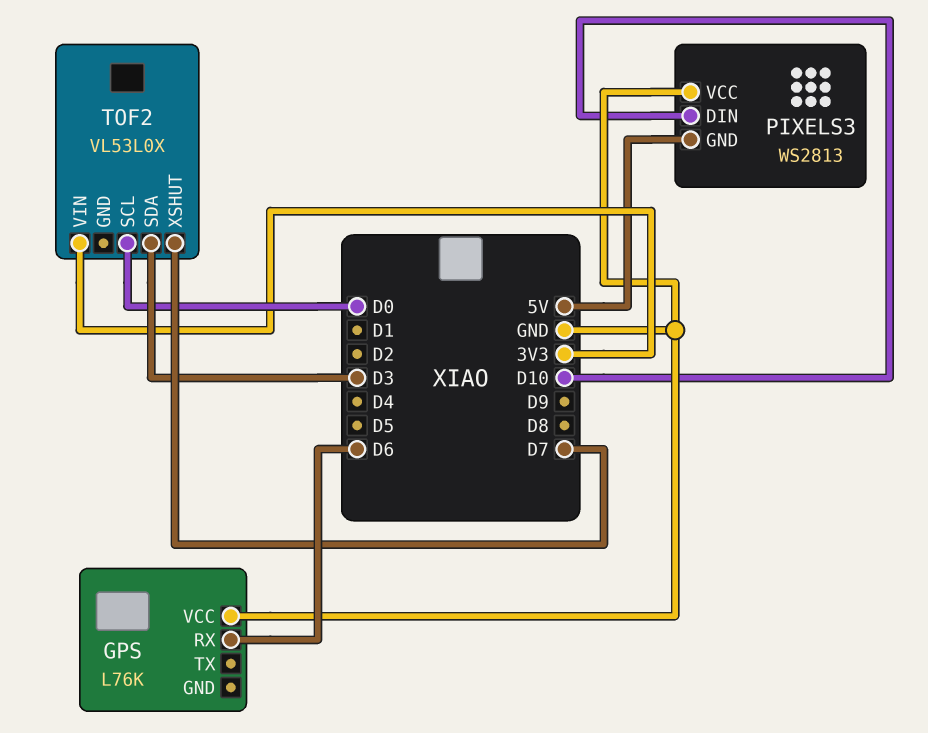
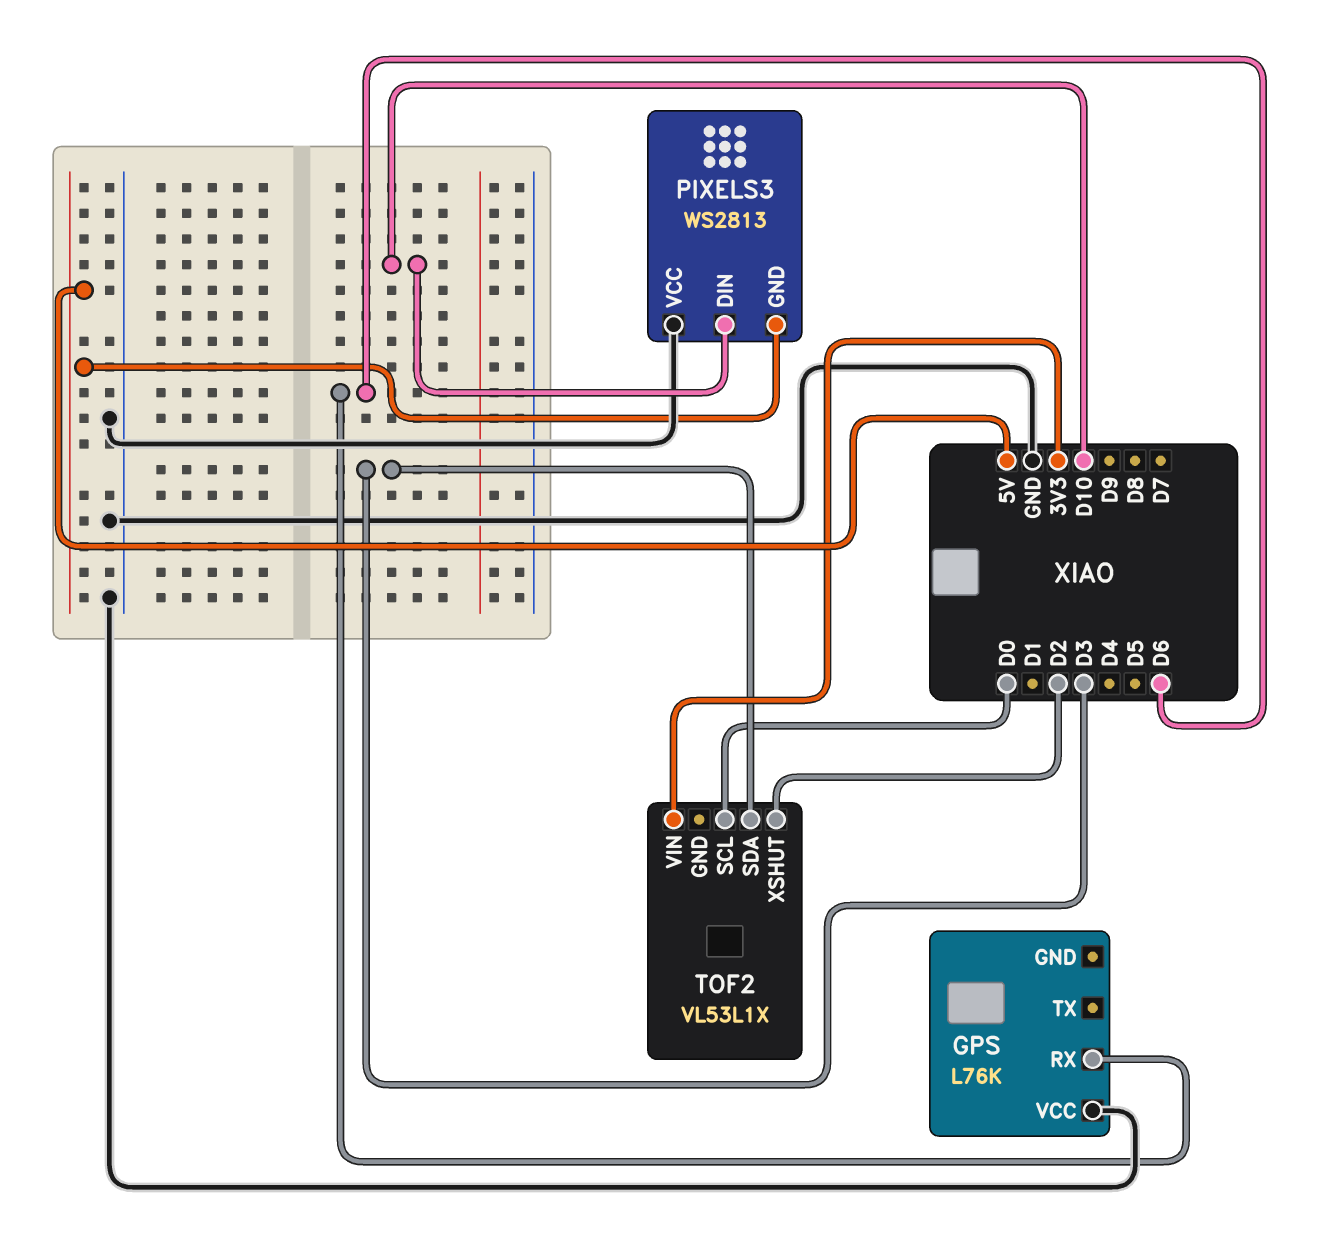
TOF2: VL53L0X -> VL53L1X
TOF2 pin XSHUT: D7 -> D2

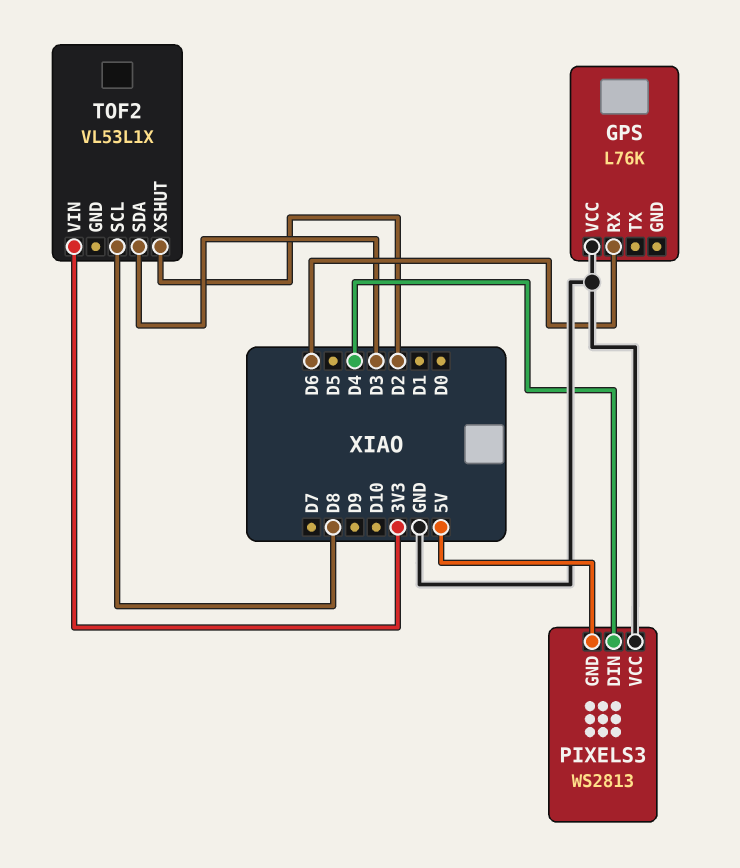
PIXELS3 pin DIN: D10 -> D4
TOF2 pin SCL: D0 -> D8

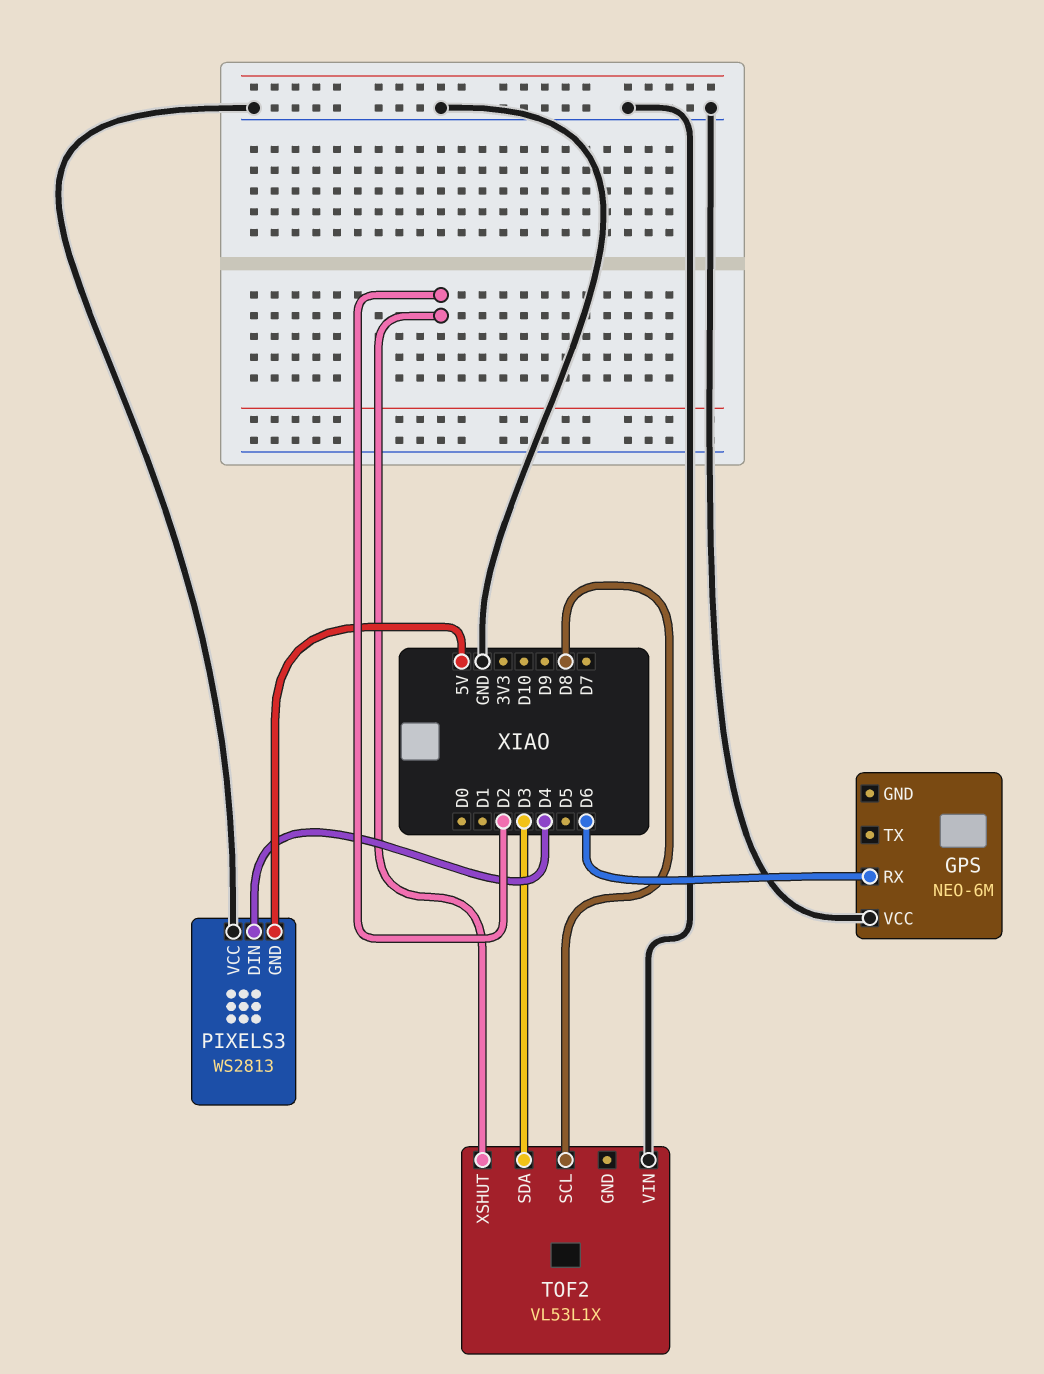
GPS: L76K -> NEO-6M
TOF2 pin VIN: 3V3 -> GND

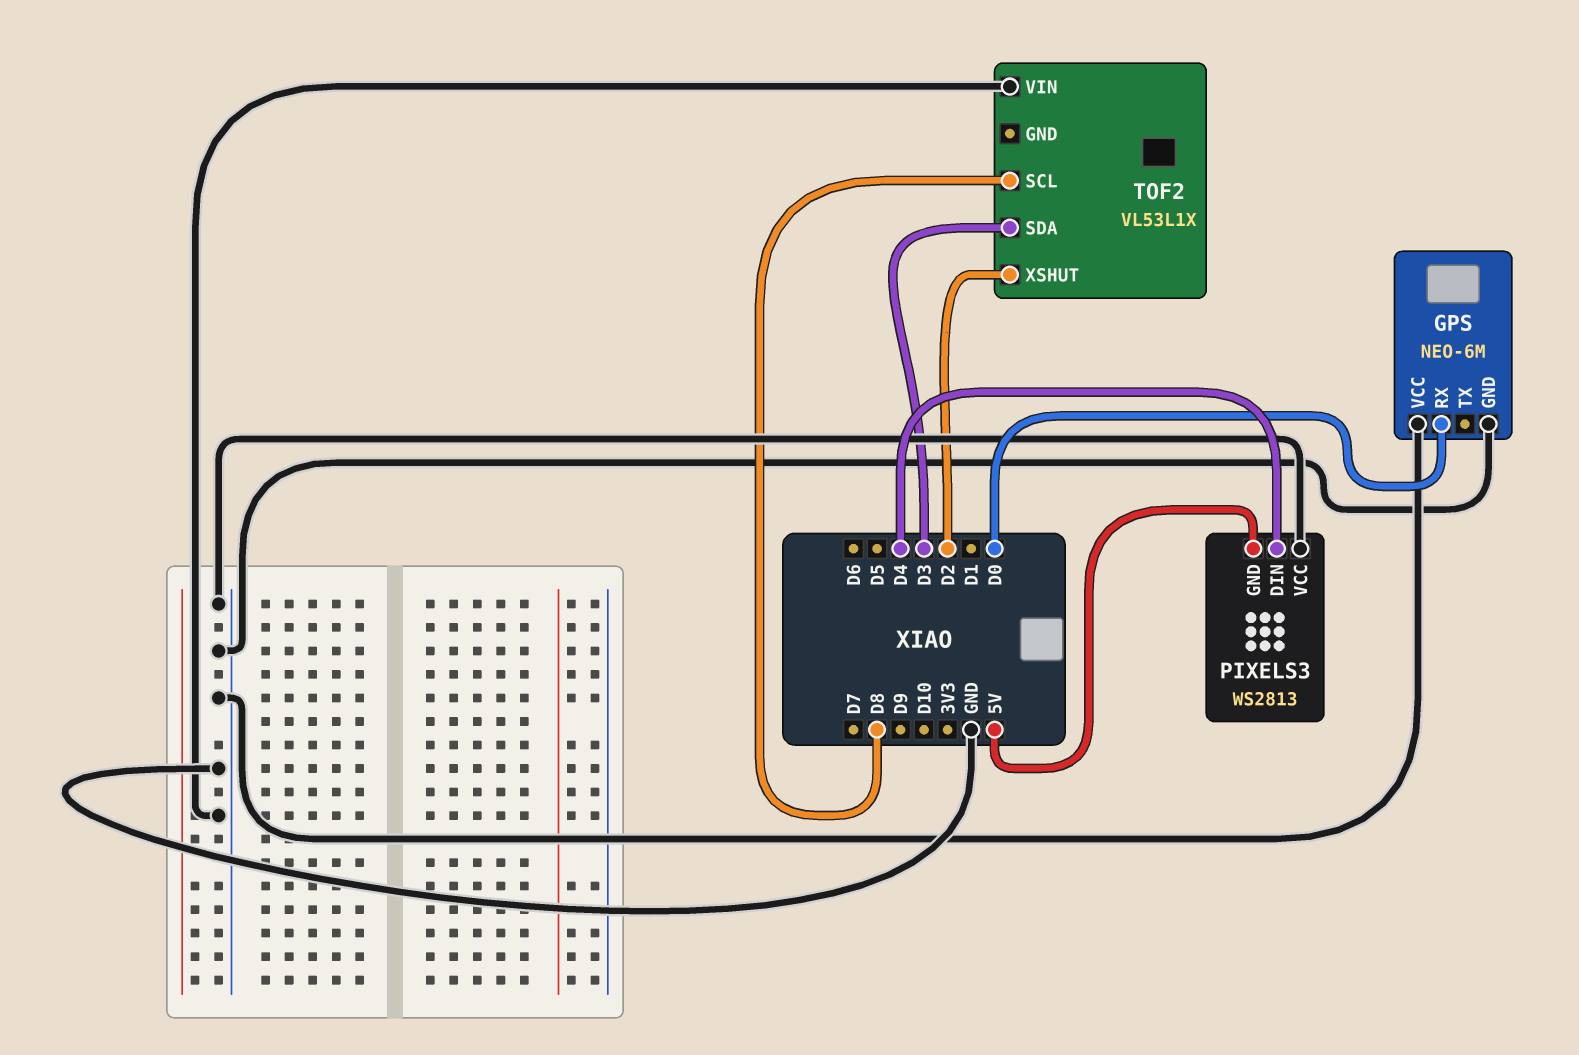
GPS pin GND: none -> GND
GPS pin RX: D6 -> D0

